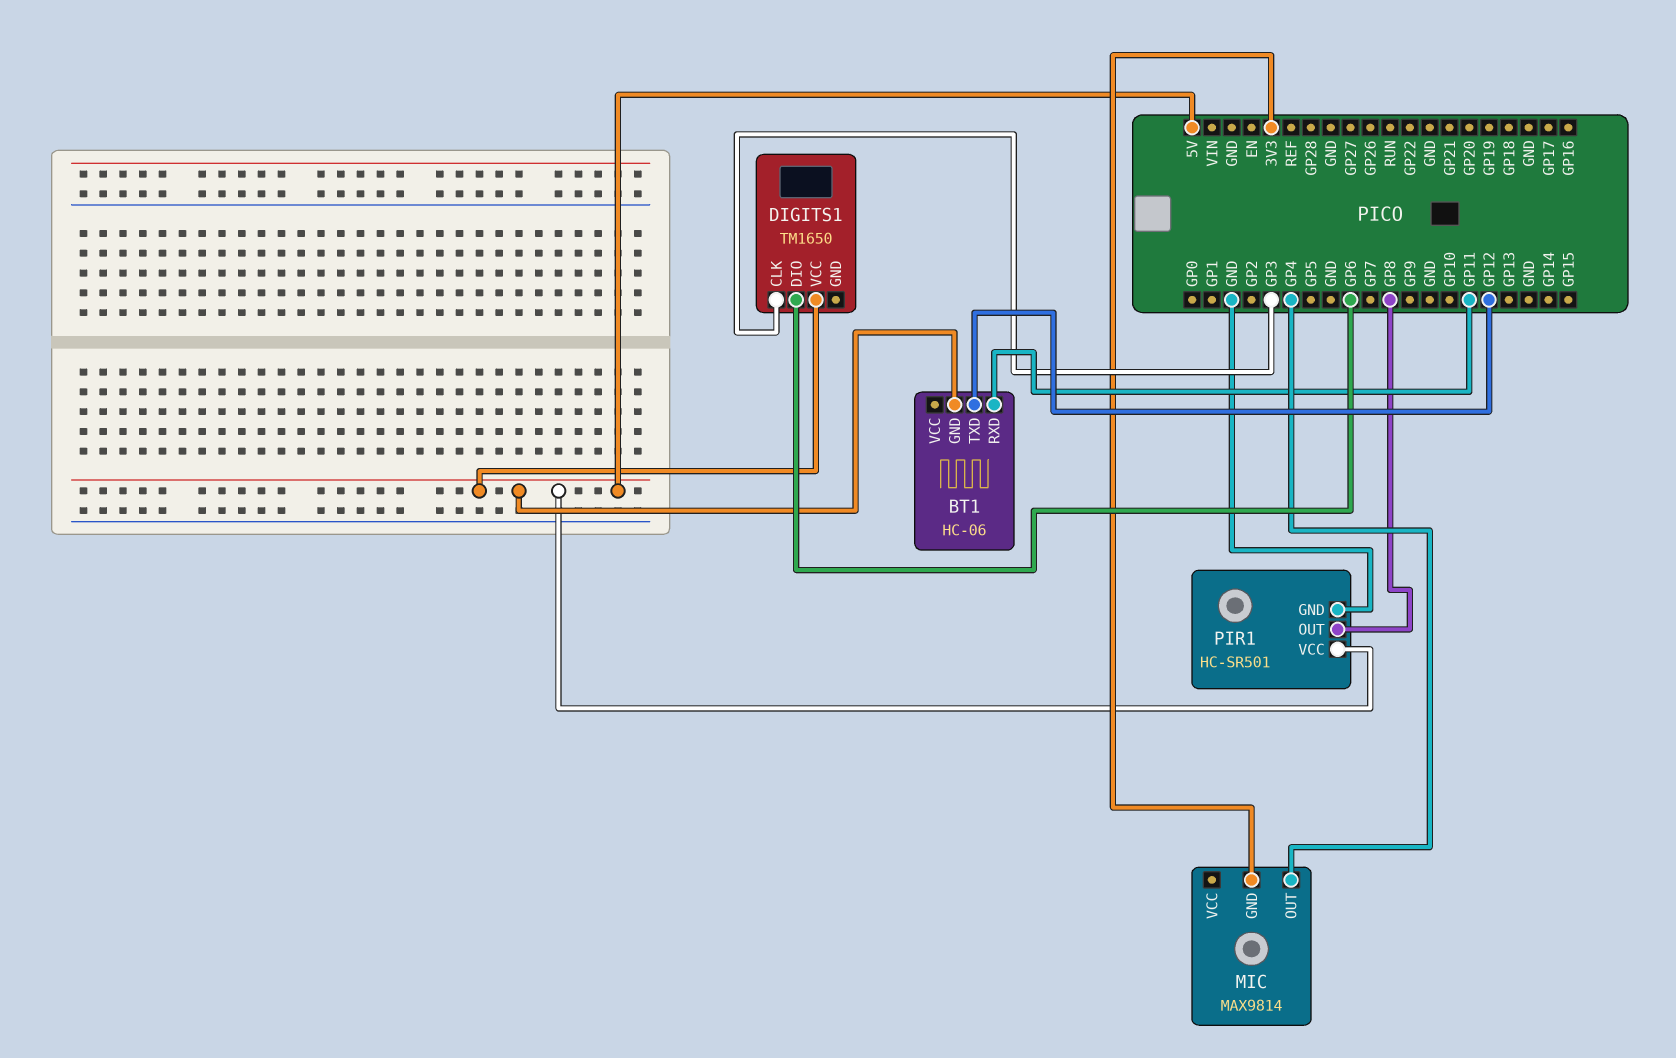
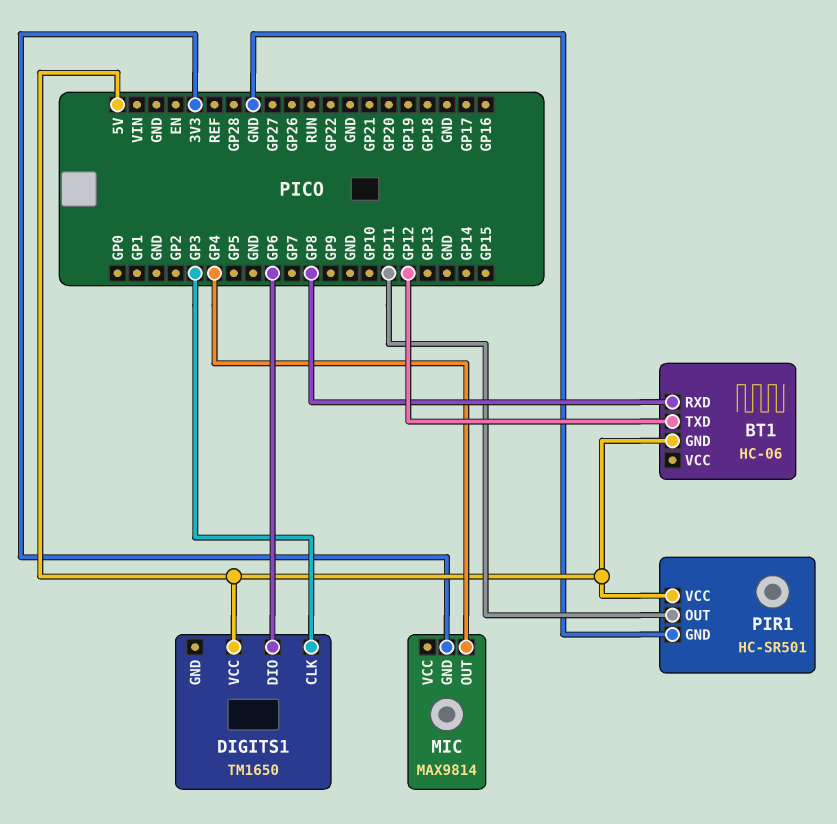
BT1 pin RXD: GP11 -> GP8
PIR1 pin OUT: GP8 -> GP11

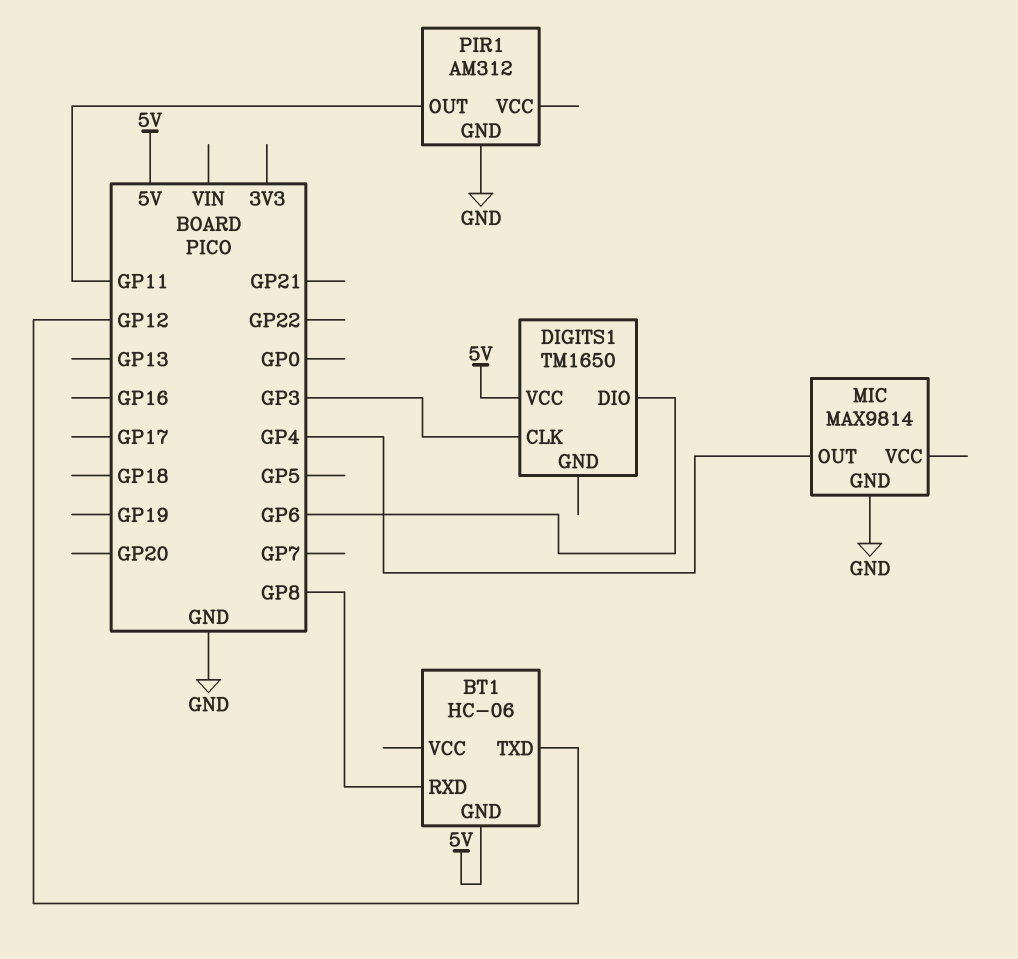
MIC pin GND: 3V3 -> GND
PIR1: HC-SR501 -> AM312
PIR1 pin VCC: 5V -> none

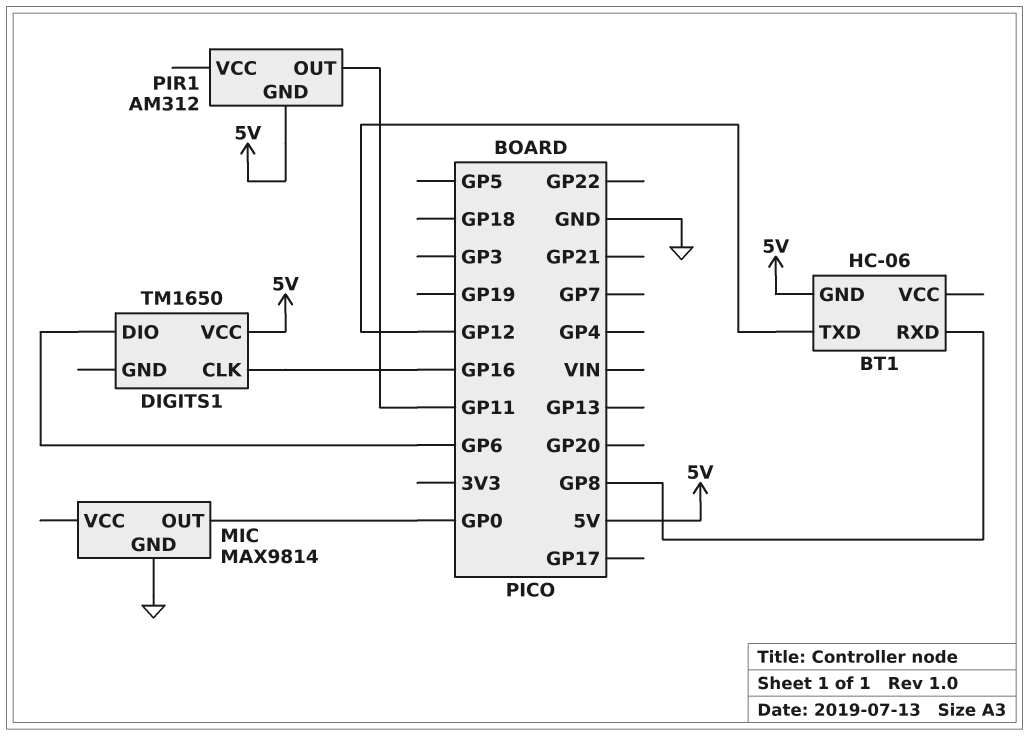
DIGITS1 pin CLK: GP3 -> GP16
MIC pin OUT: GP4 -> GP0
PIR1 pin GND: GND -> 5V

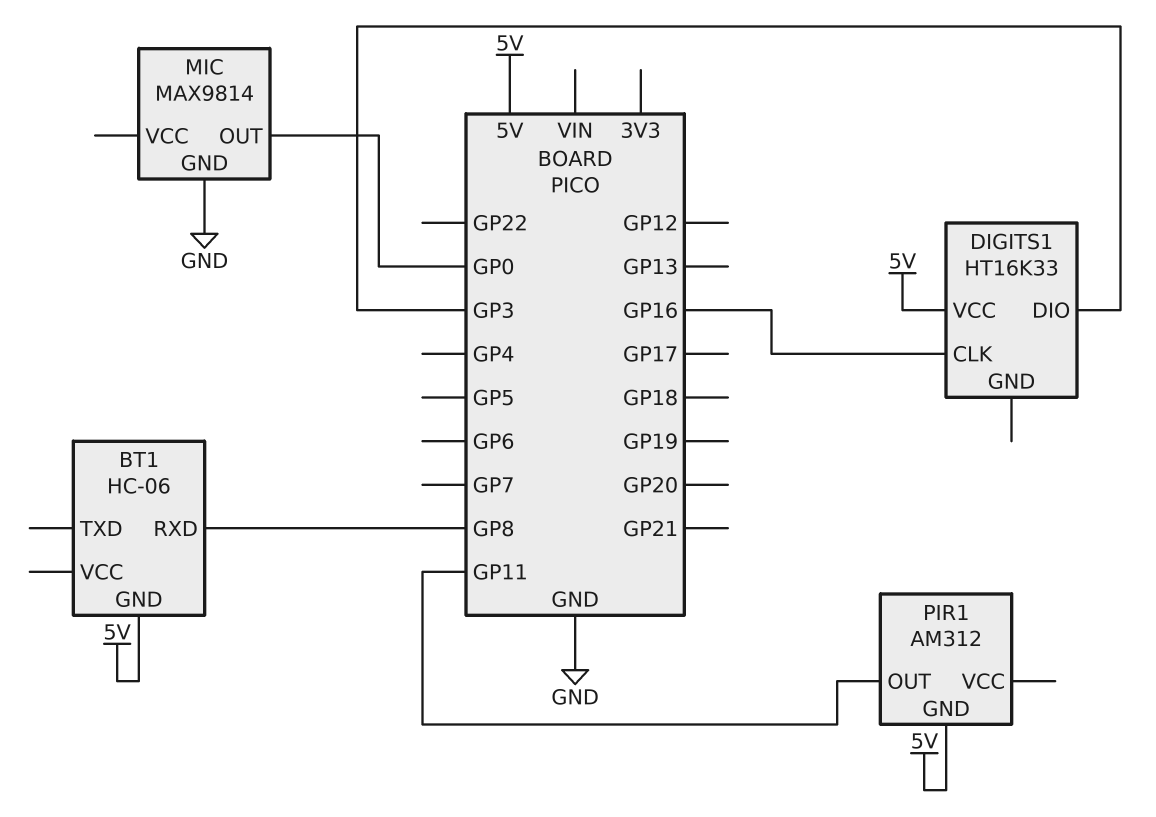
BT1 pin TXD: GP12 -> none
DIGITS1: TM1650 -> HT16K33
DIGITS1 pin DIO: GP6 -> GP3

